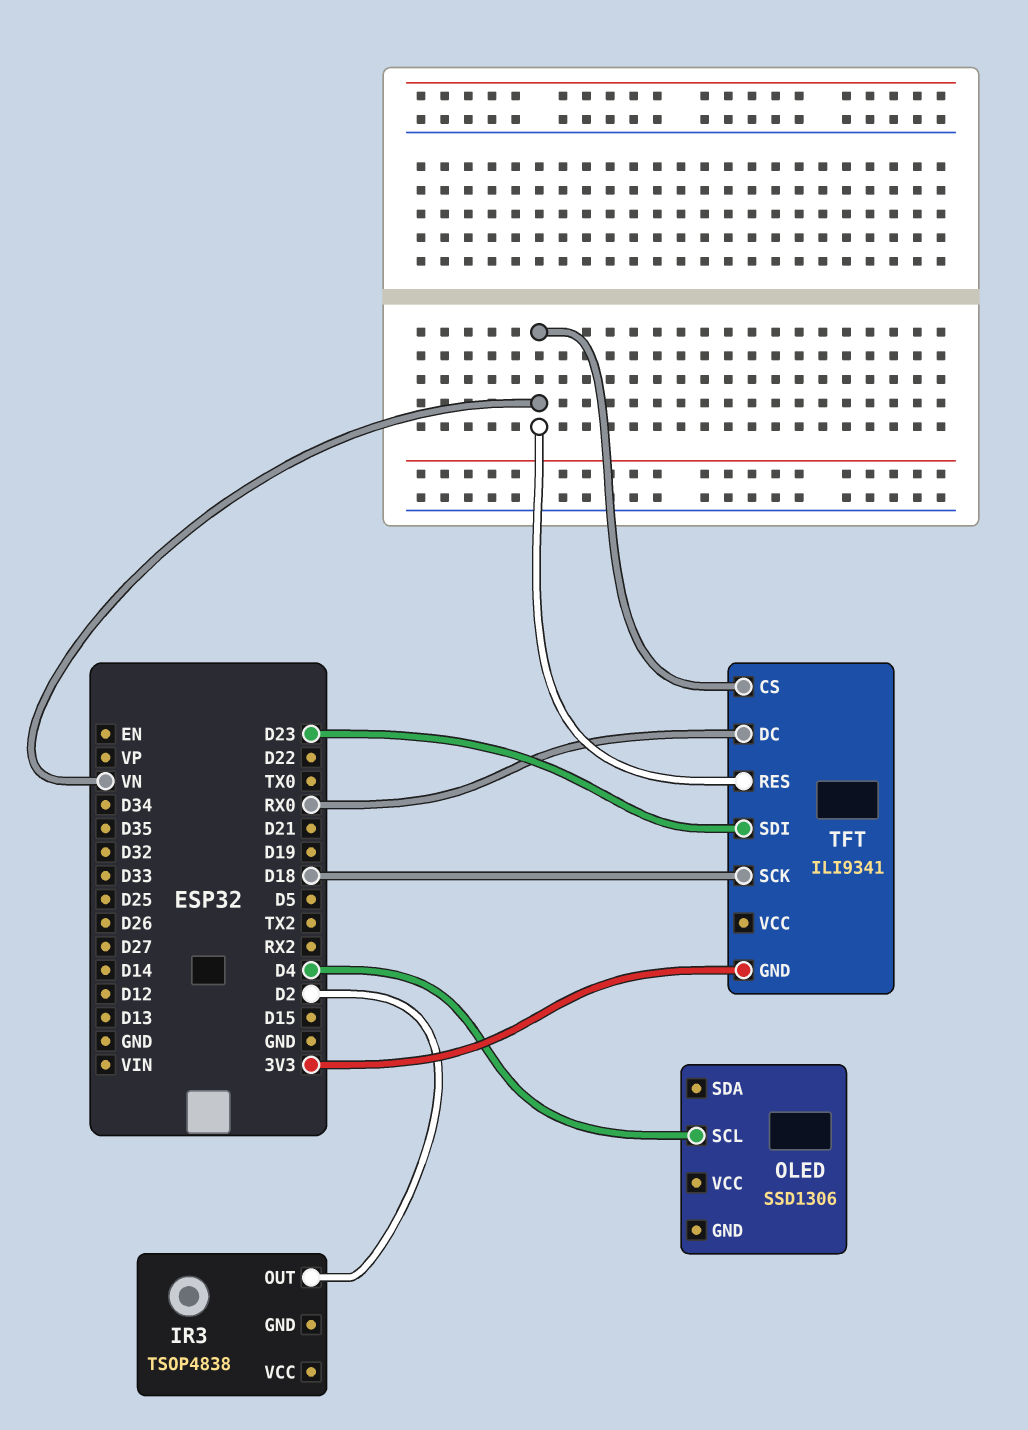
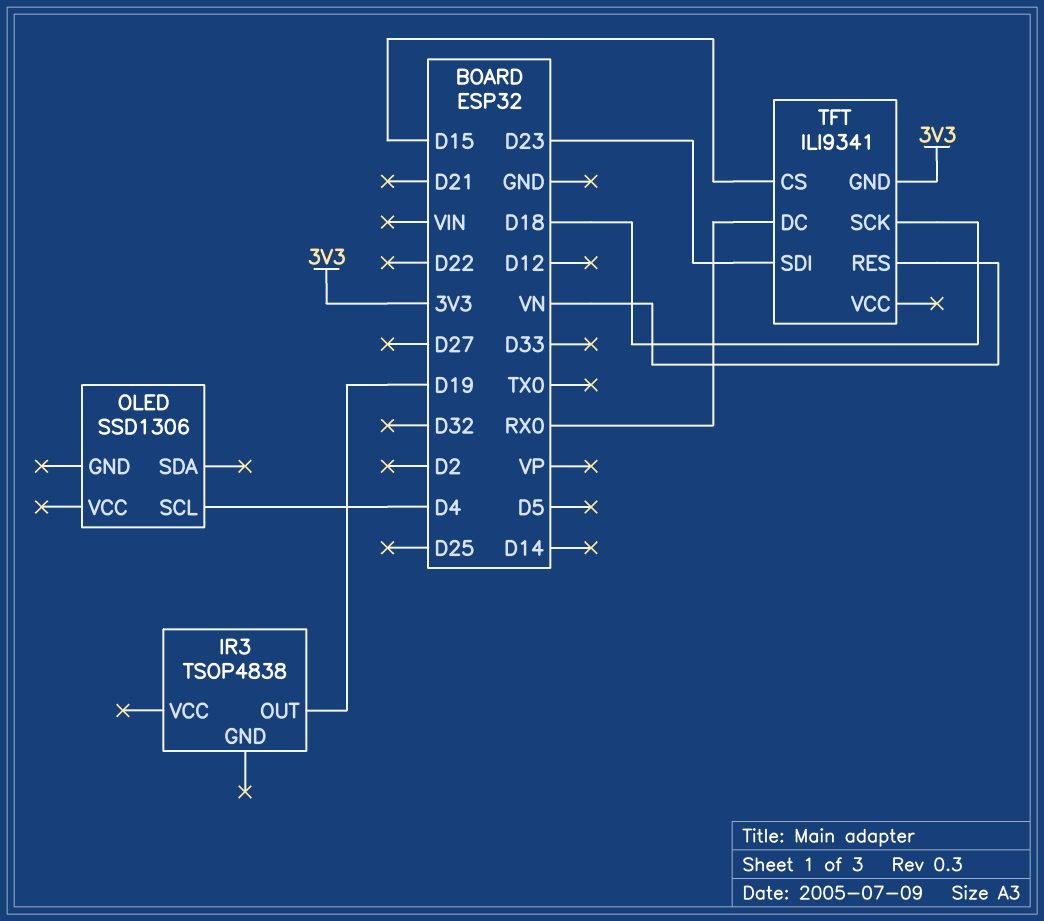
IR3 pin OUT: D2 -> D19
TFT pin CS: VN -> D15

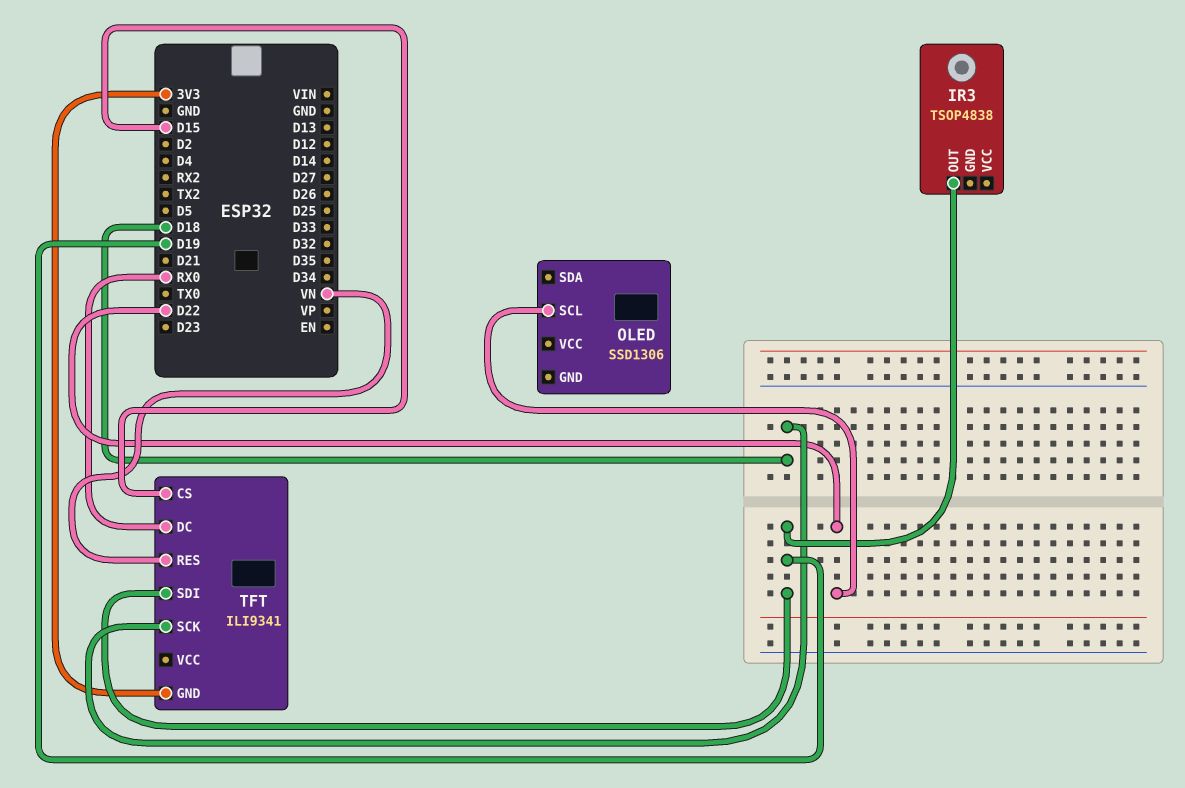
OLED pin SCL: D4 -> D22
TFT pin SDI: D23 -> D19

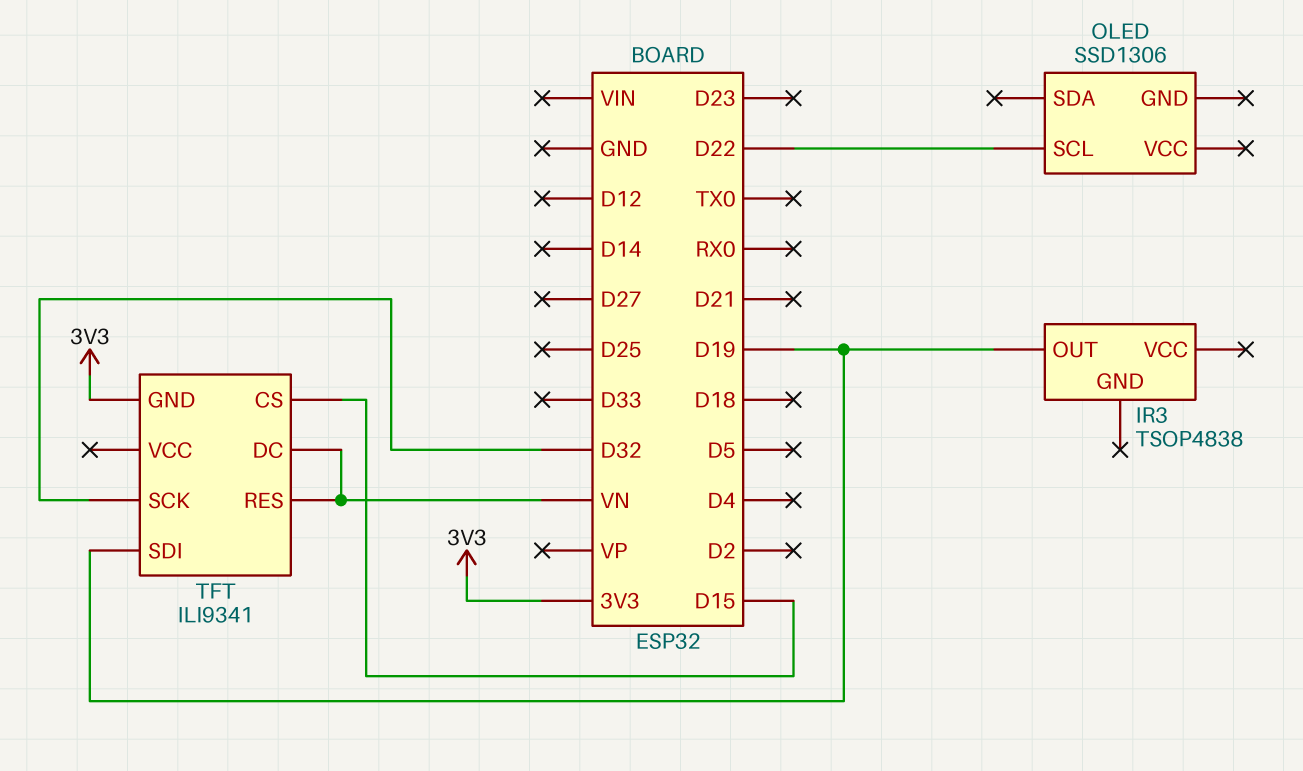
TFT pin DC: RX0 -> VN
TFT pin SCK: D18 -> D32

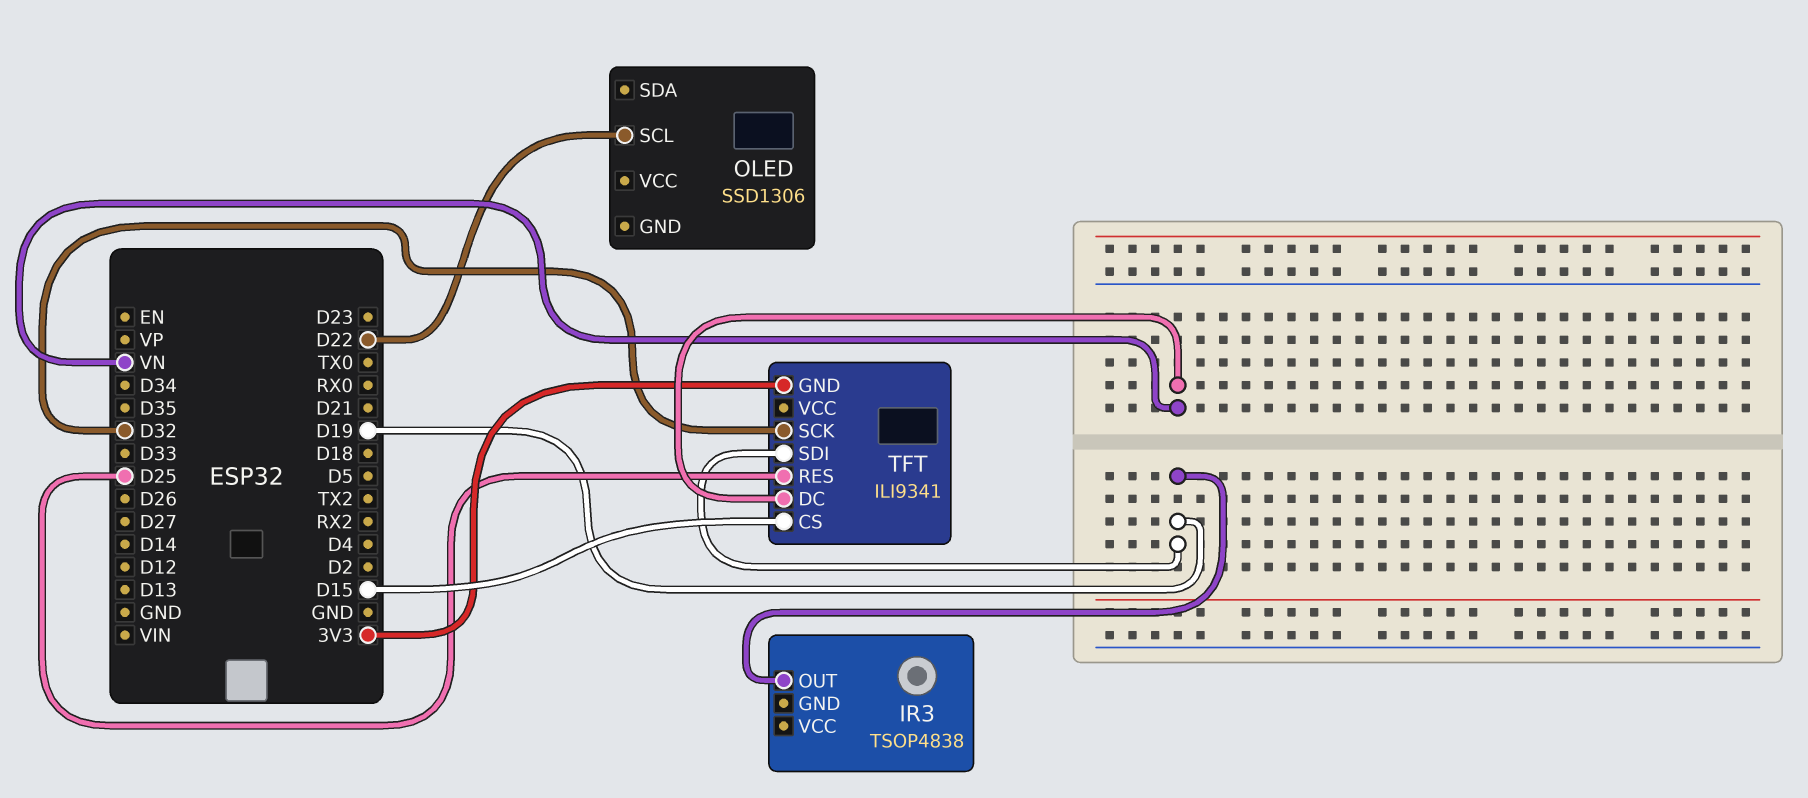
TFT pin RES: VN -> D25

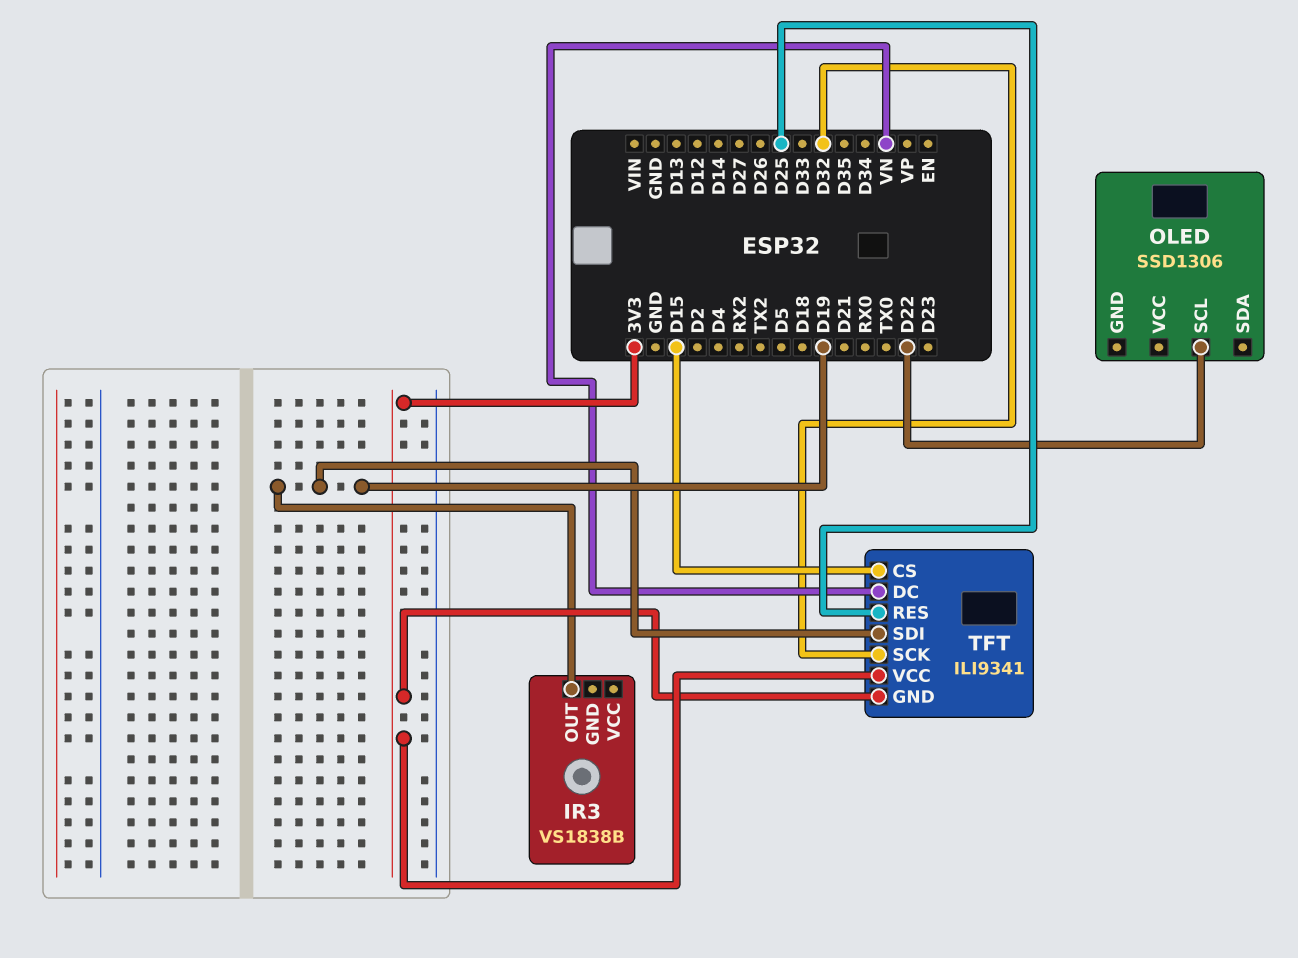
IR3: TSOP4838 -> VS1838B
TFT pin VCC: none -> 3V3

